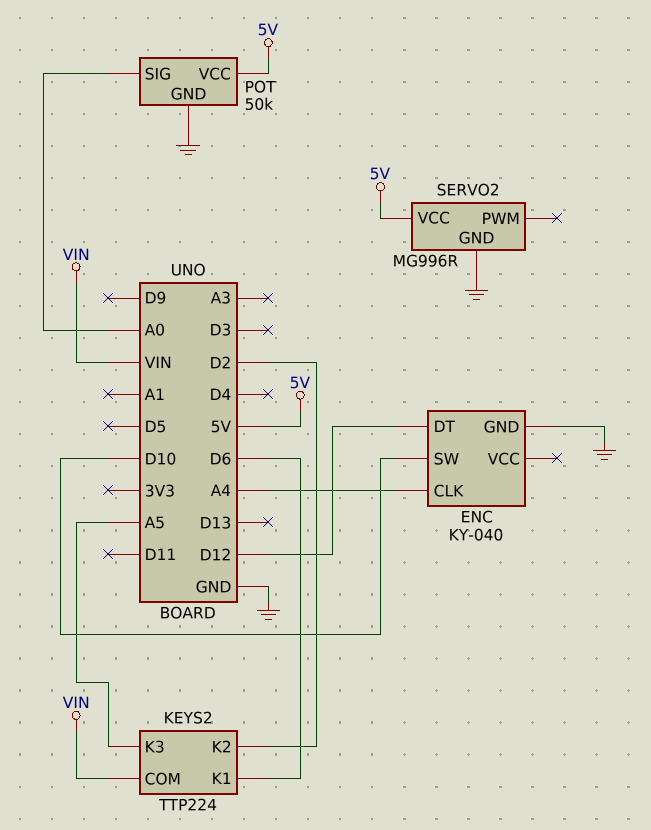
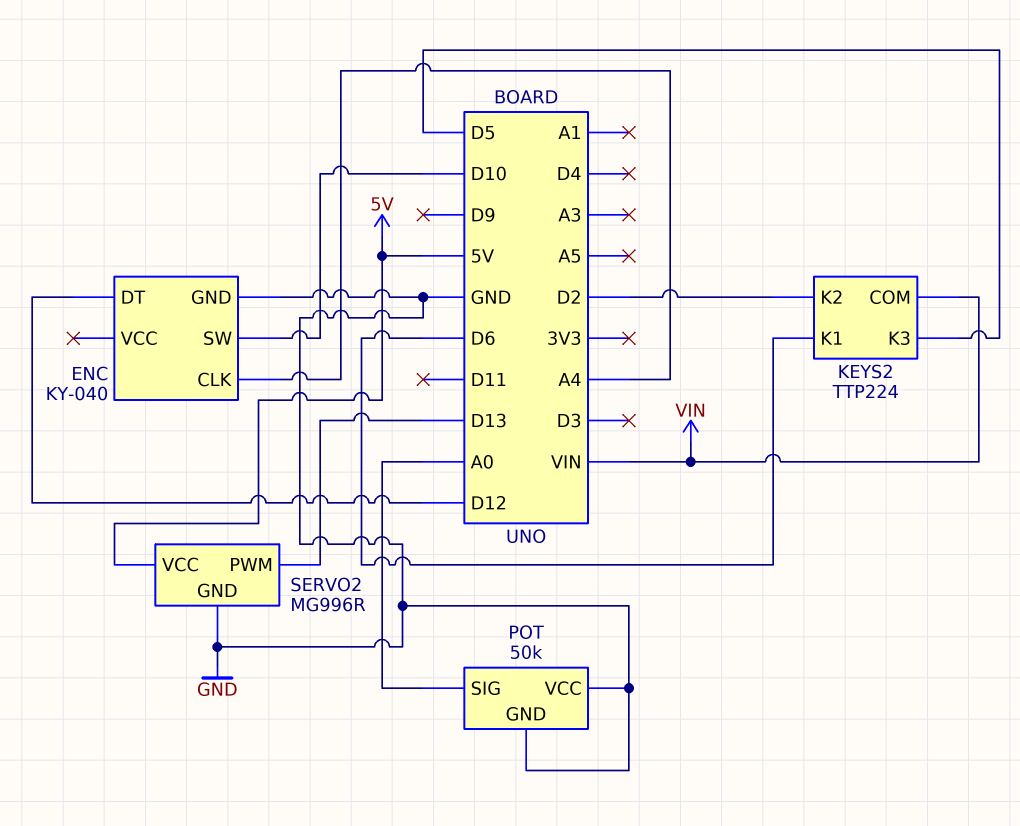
KEYS2 pin K3: A5 -> D5
POT pin VCC: 5V -> GND
SERVO2 pin PWM: none -> D13

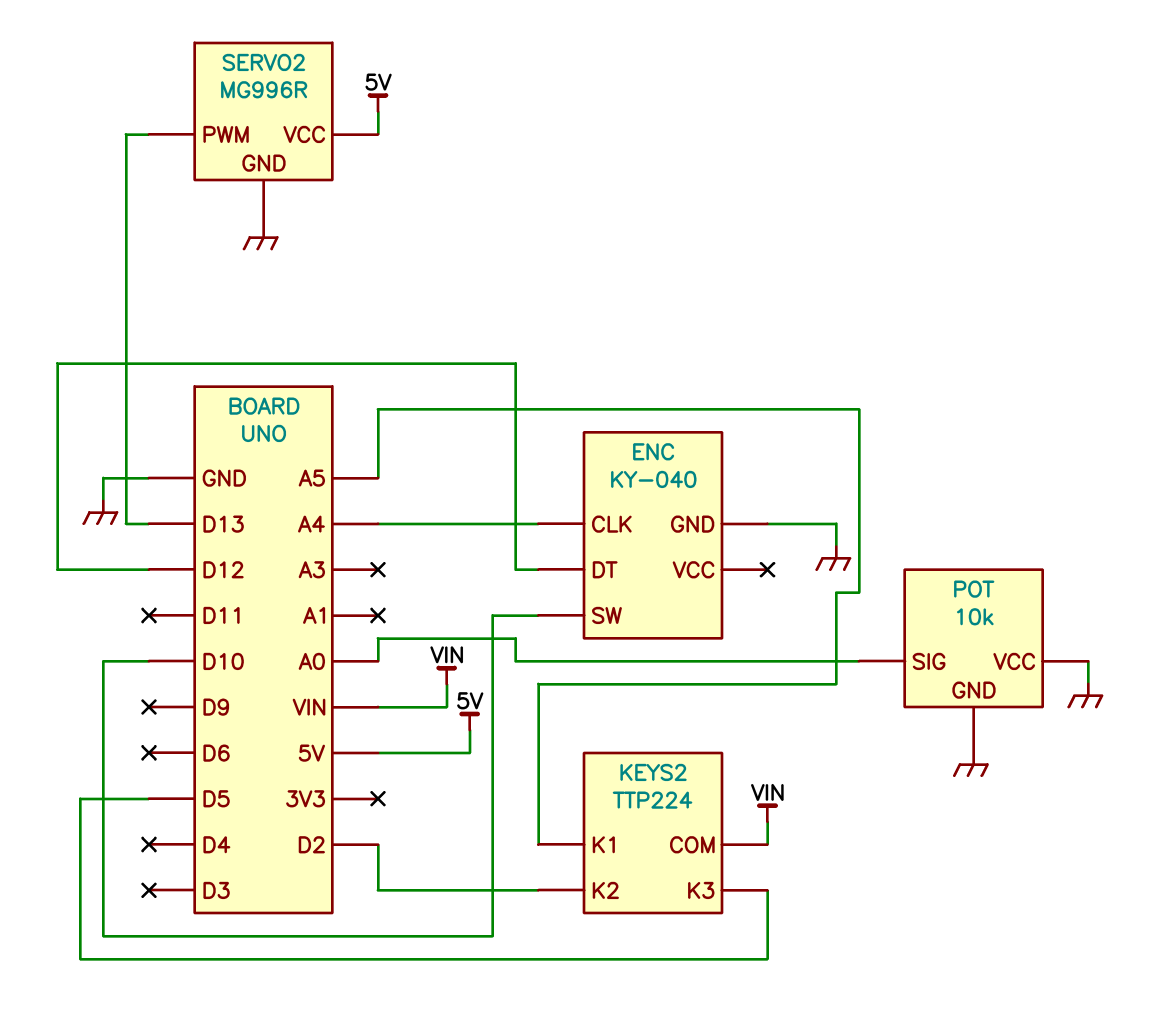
KEYS2 pin K1: D6 -> A5
POT: 50k -> 10k

